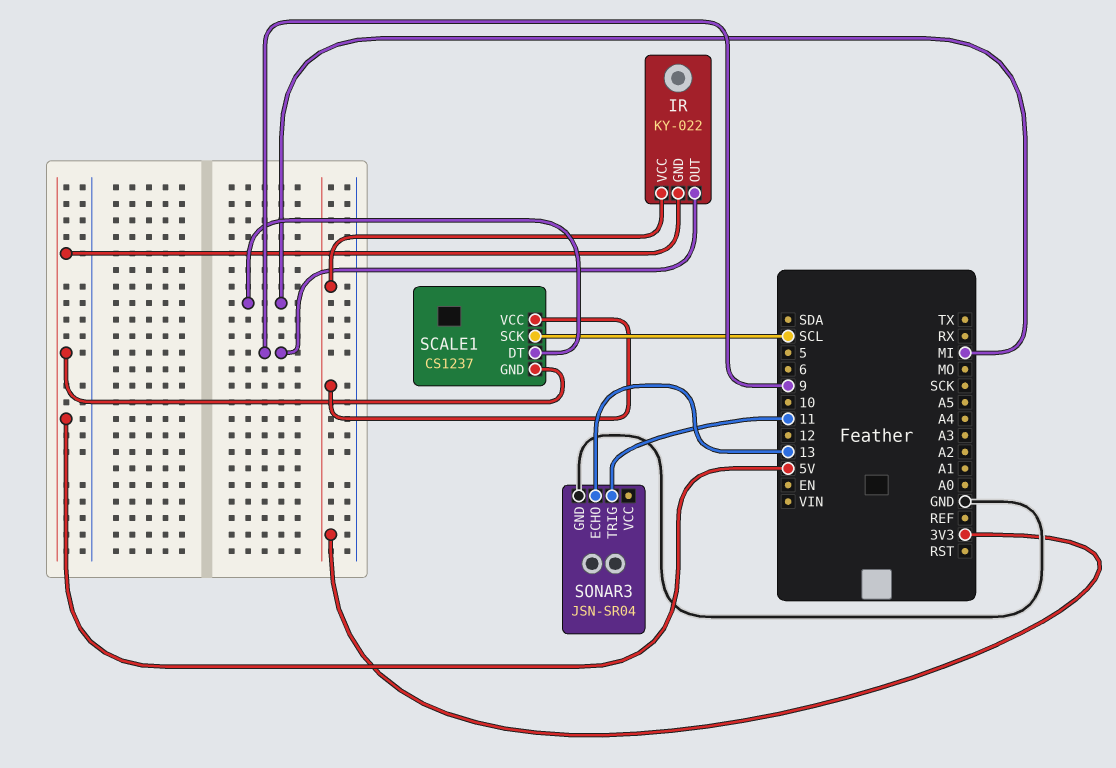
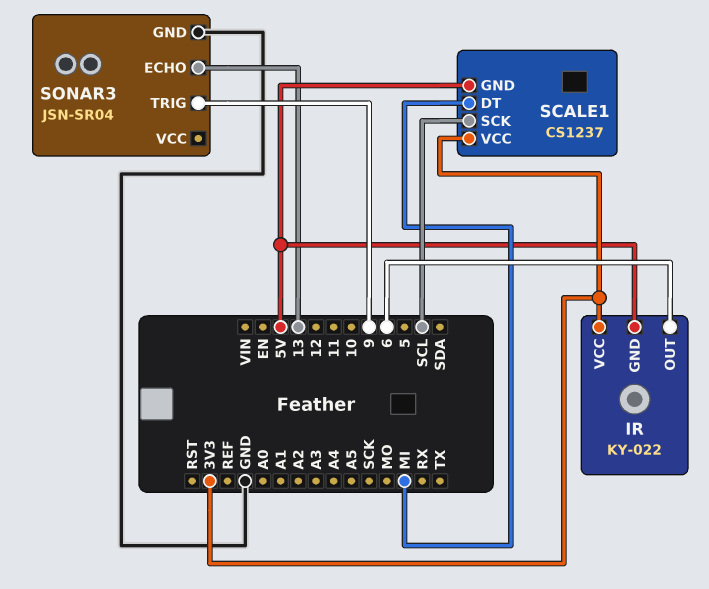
IR pin OUT: 9 -> 6
SONAR3 pin TRIG: 11 -> 9

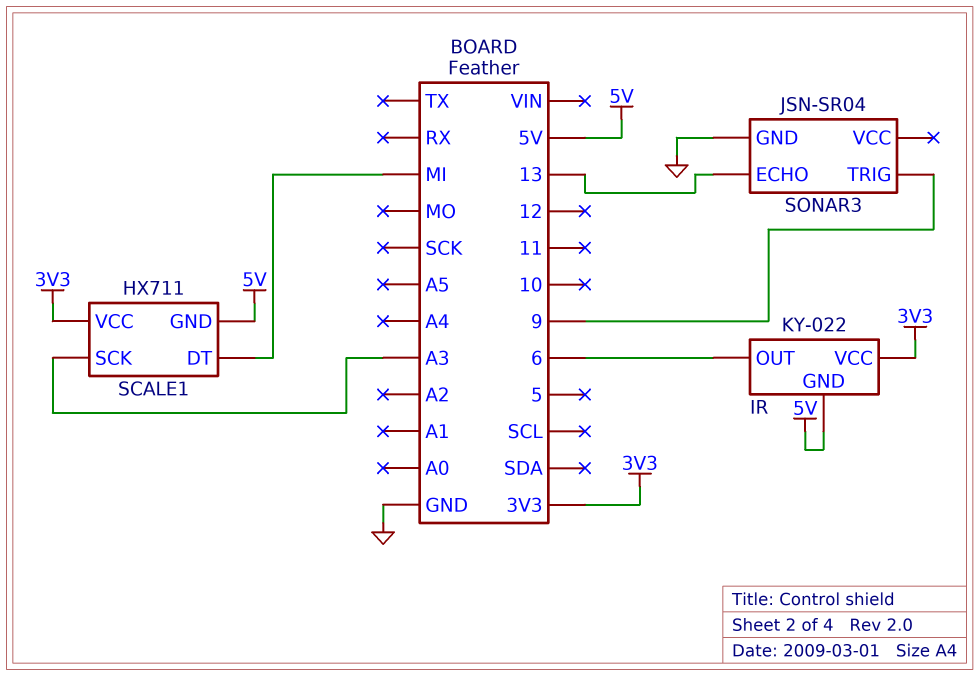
SCALE1: CS1237 -> HX711
SCALE1 pin SCK: SCL -> A3

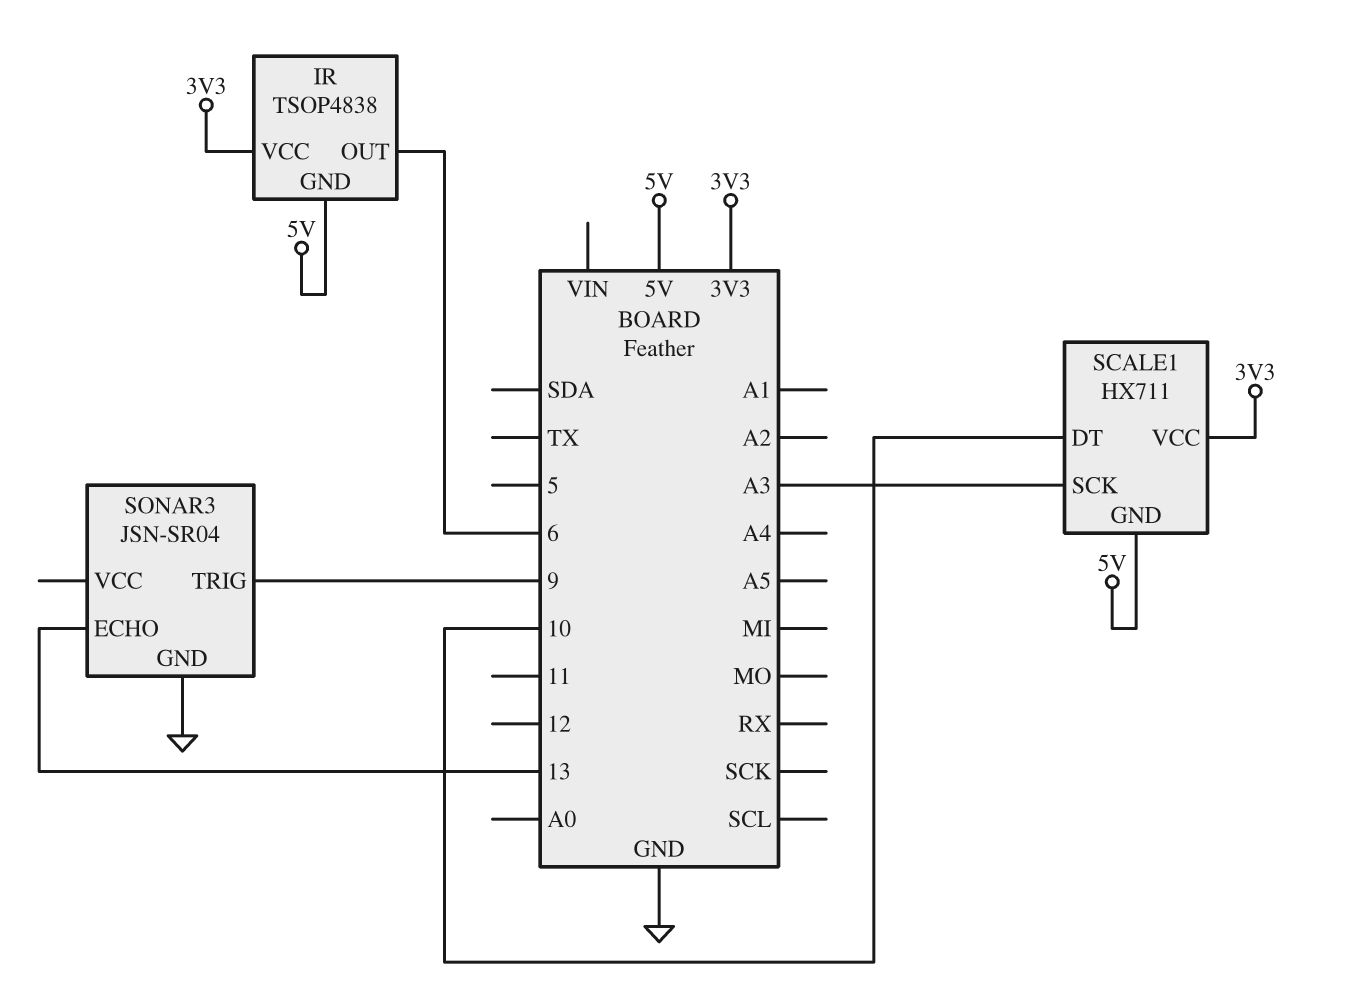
IR: KY-022 -> TSOP4838
SCALE1 pin DT: MI -> 10

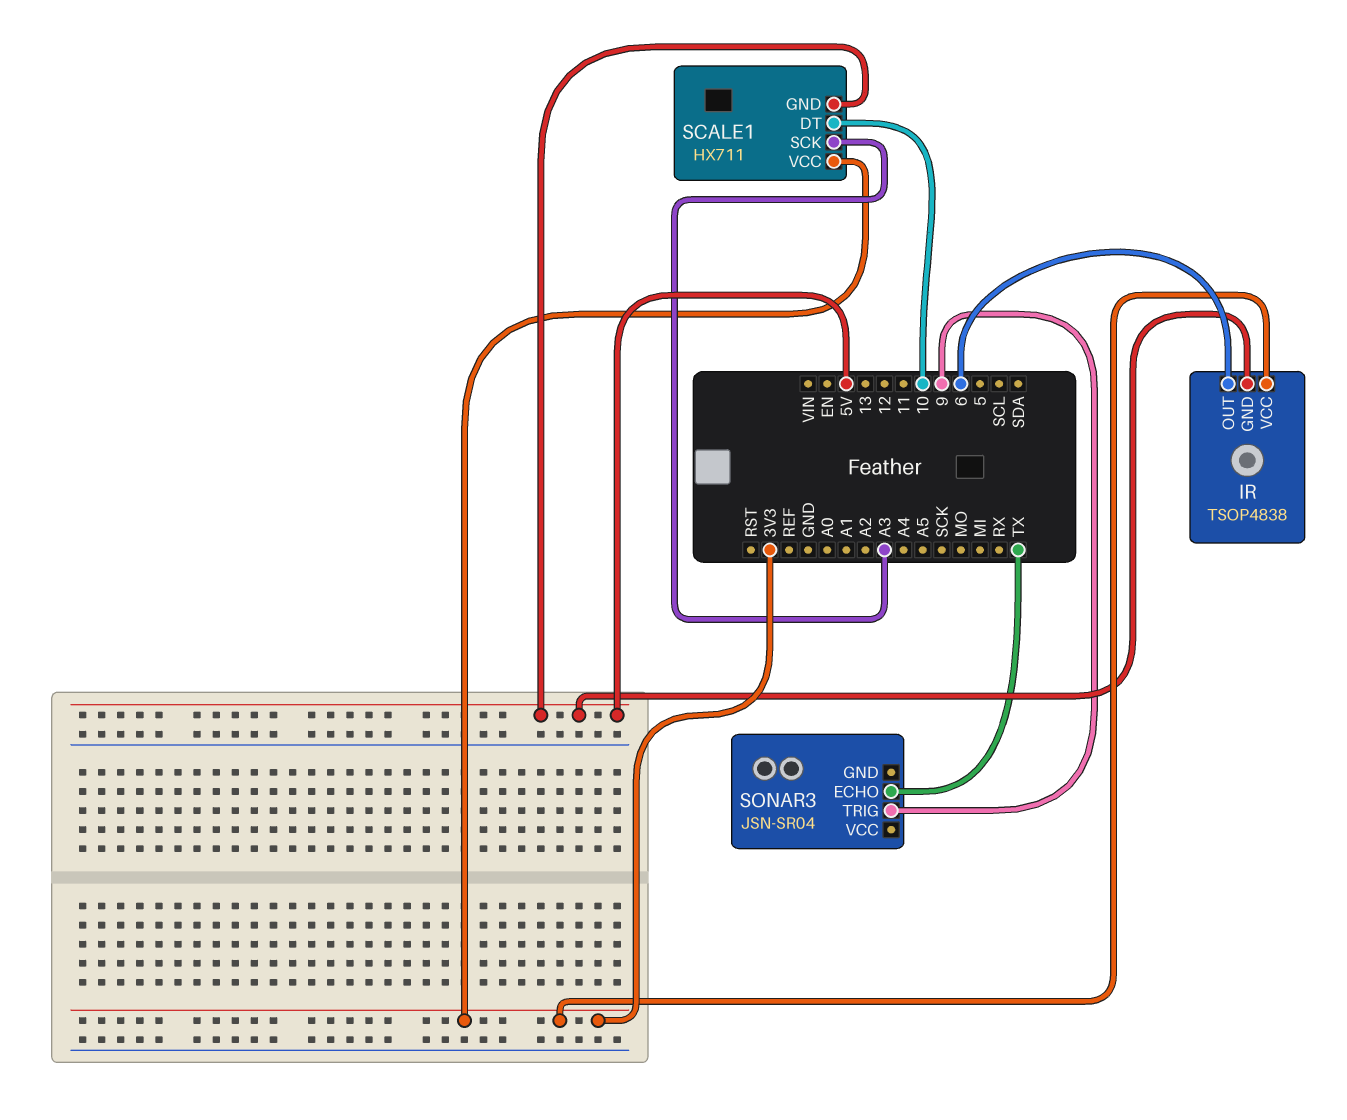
SONAR3 pin ECHO: 13 -> TX
SONAR3 pin GND: GND -> none

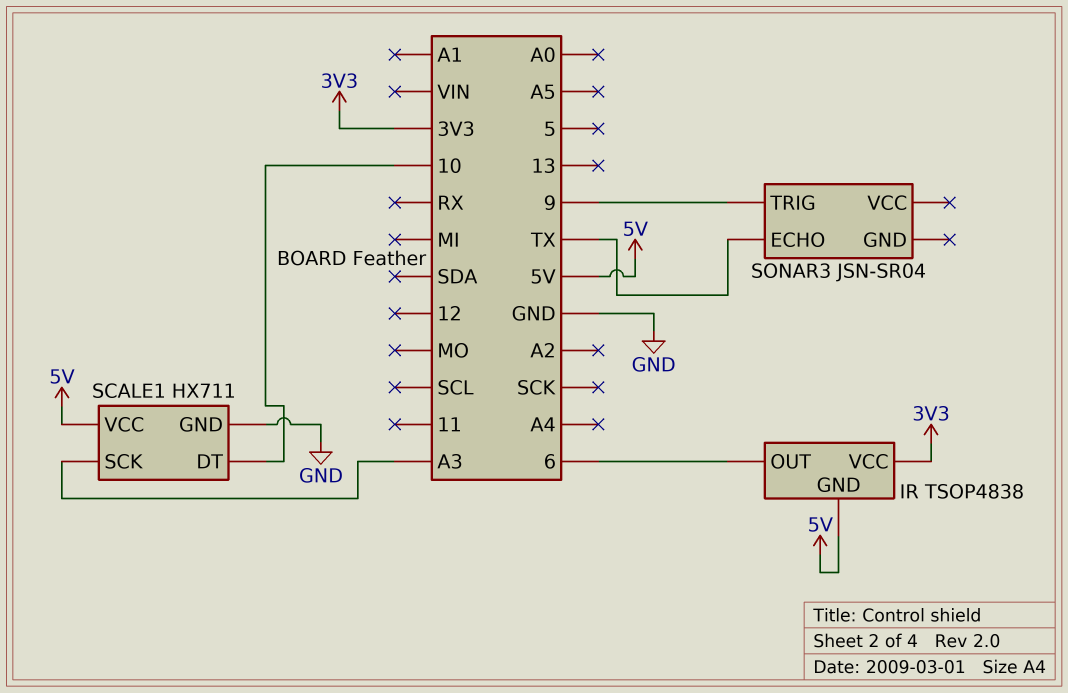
SCALE1 pin GND: 5V -> GND
SCALE1 pin VCC: 3V3 -> 5V

